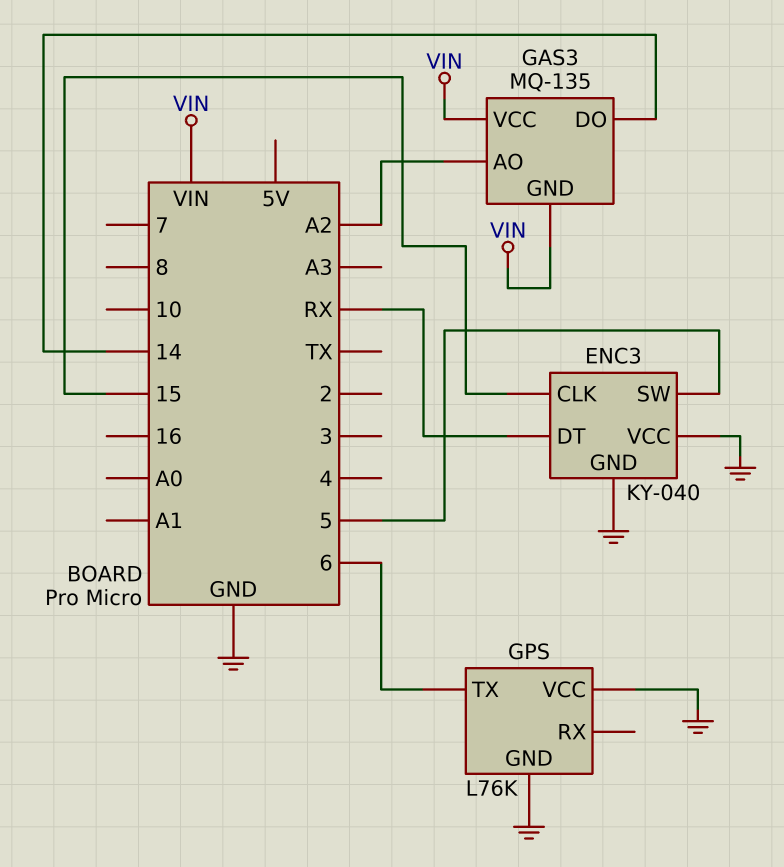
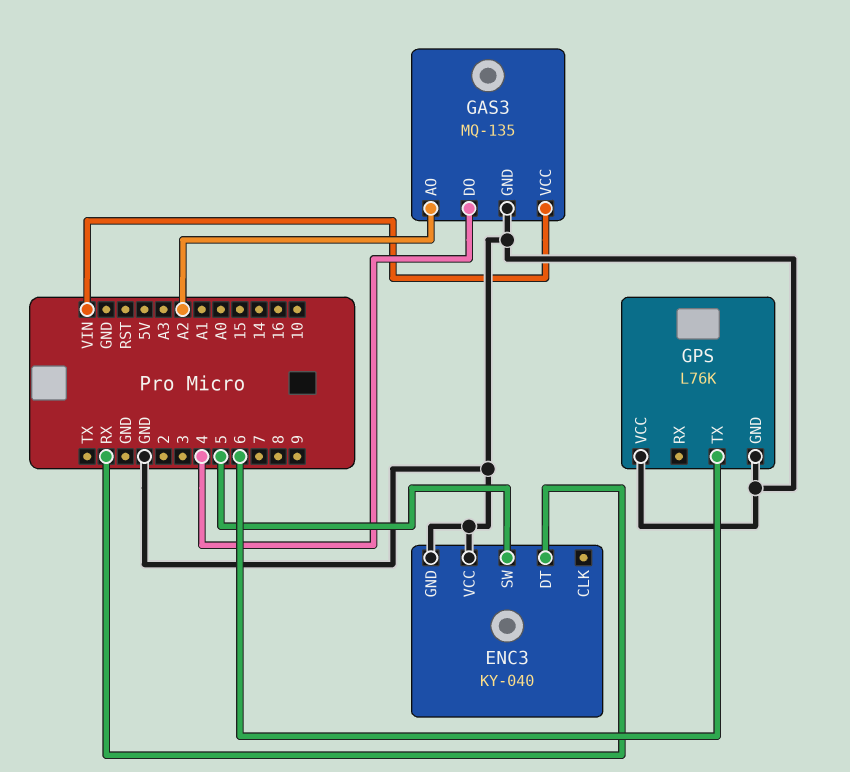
ENC3 pin CLK: 15 -> none
GAS3 pin DO: 14 -> 4
GAS3 pin GND: VIN -> GND

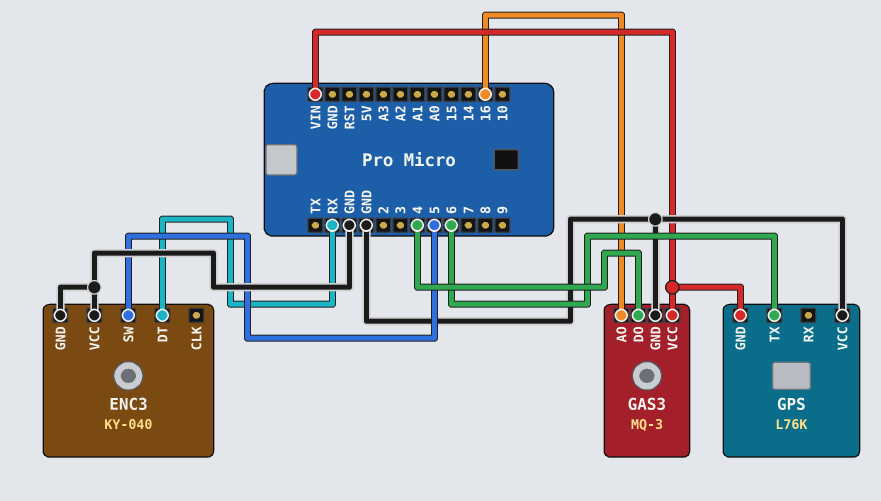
GAS3: MQ-135 -> MQ-3
GAS3 pin AO: A2 -> 16
GPS pin GND: GND -> VIN

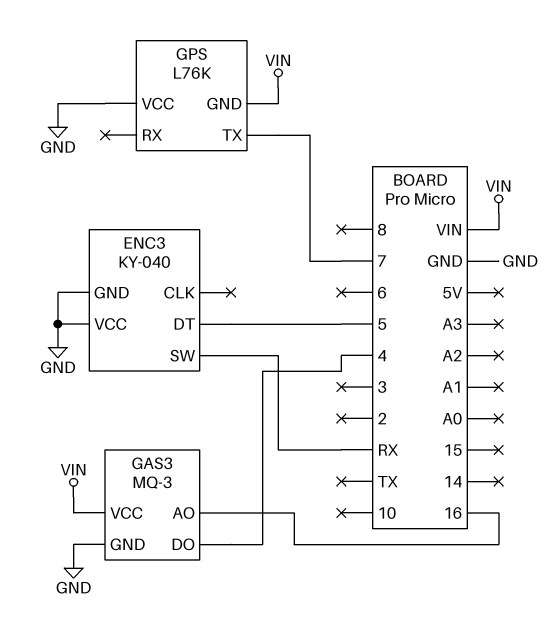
ENC3 pin DT: RX -> 5
ENC3 pin SW: 5 -> RX
GPS pin TX: 6 -> 7

